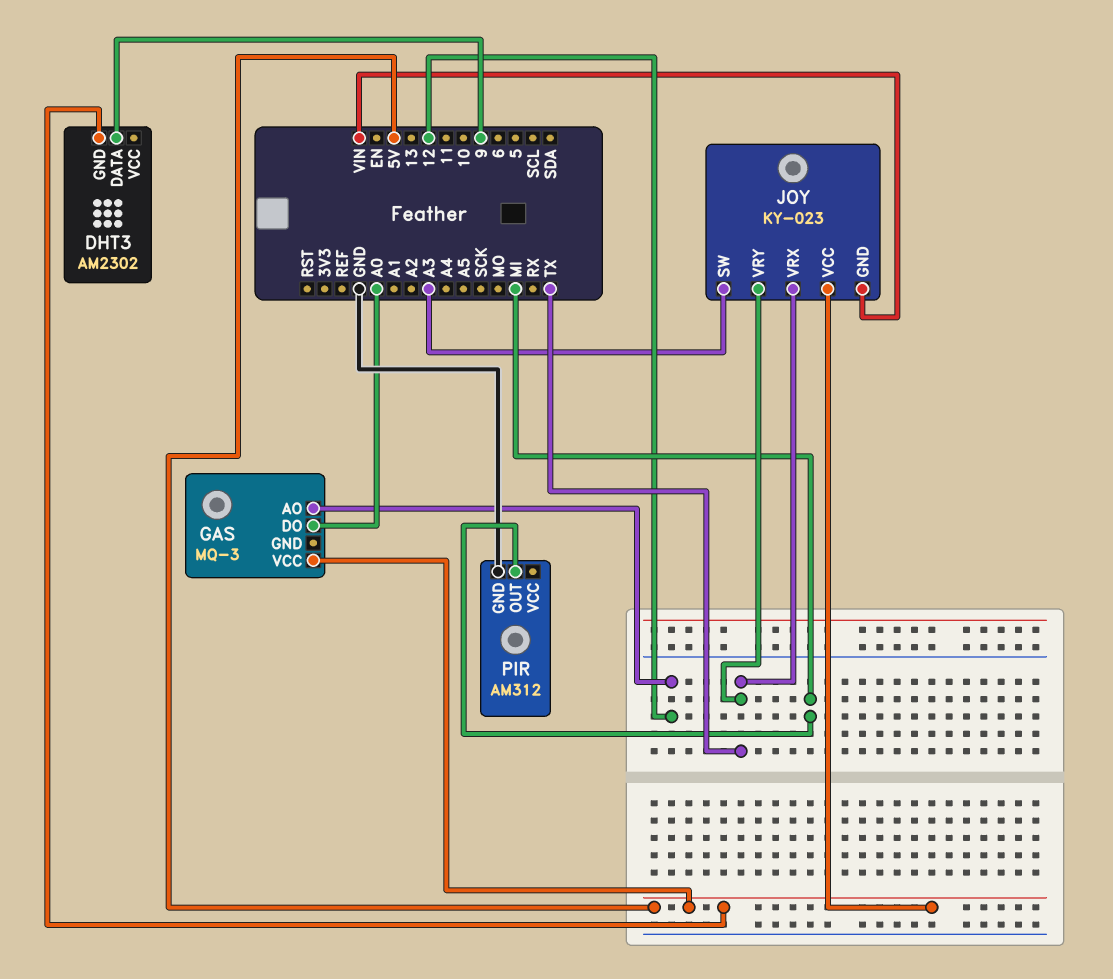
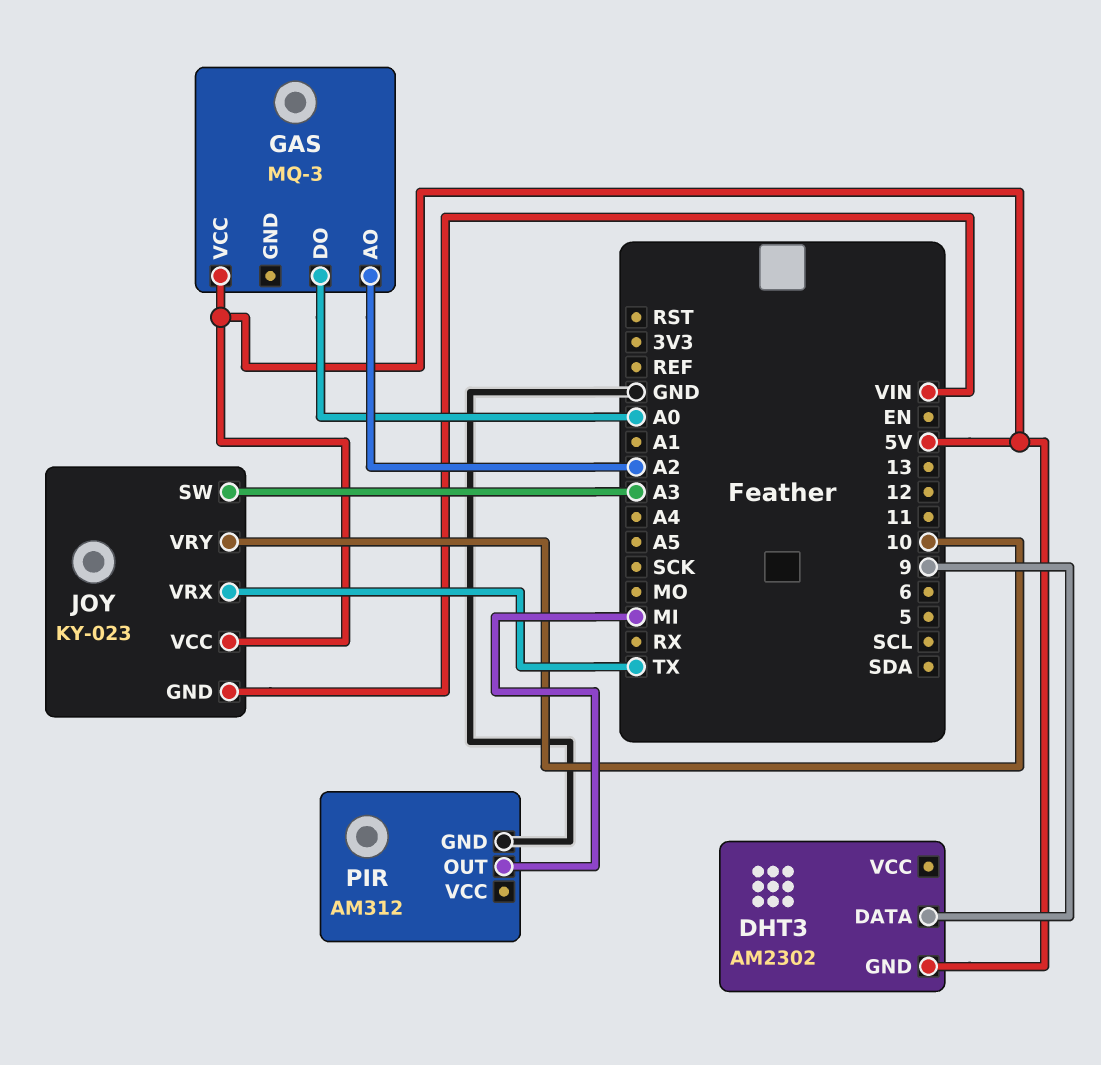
GAS pin AO: 12 -> A2
JOY pin VRY: TX -> 10

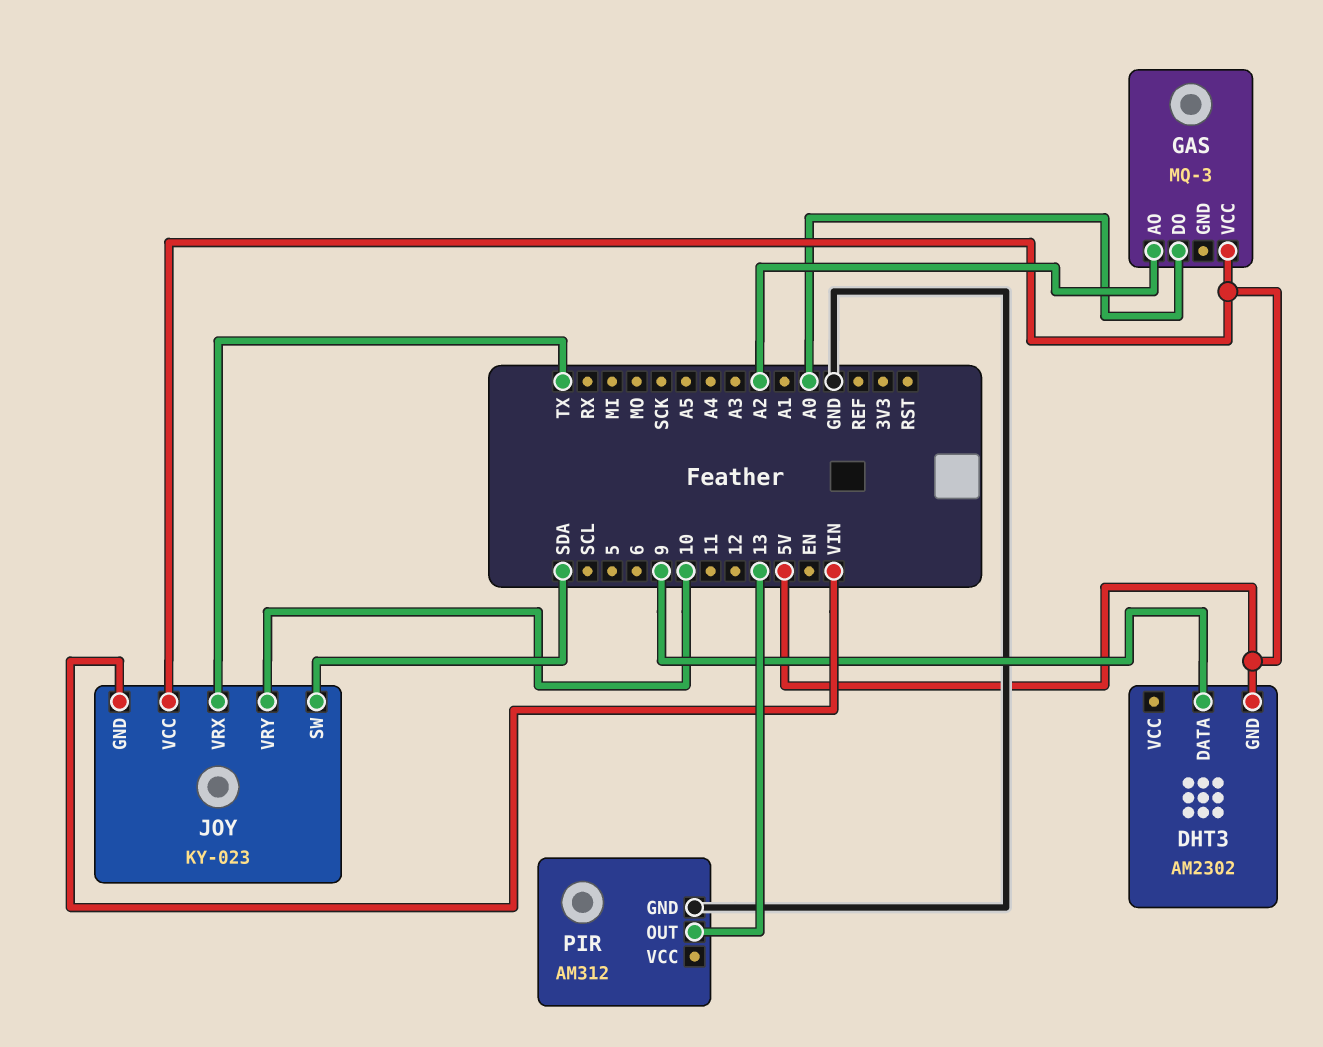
JOY pin SW: A3 -> SDA
PIR pin OUT: MI -> 13

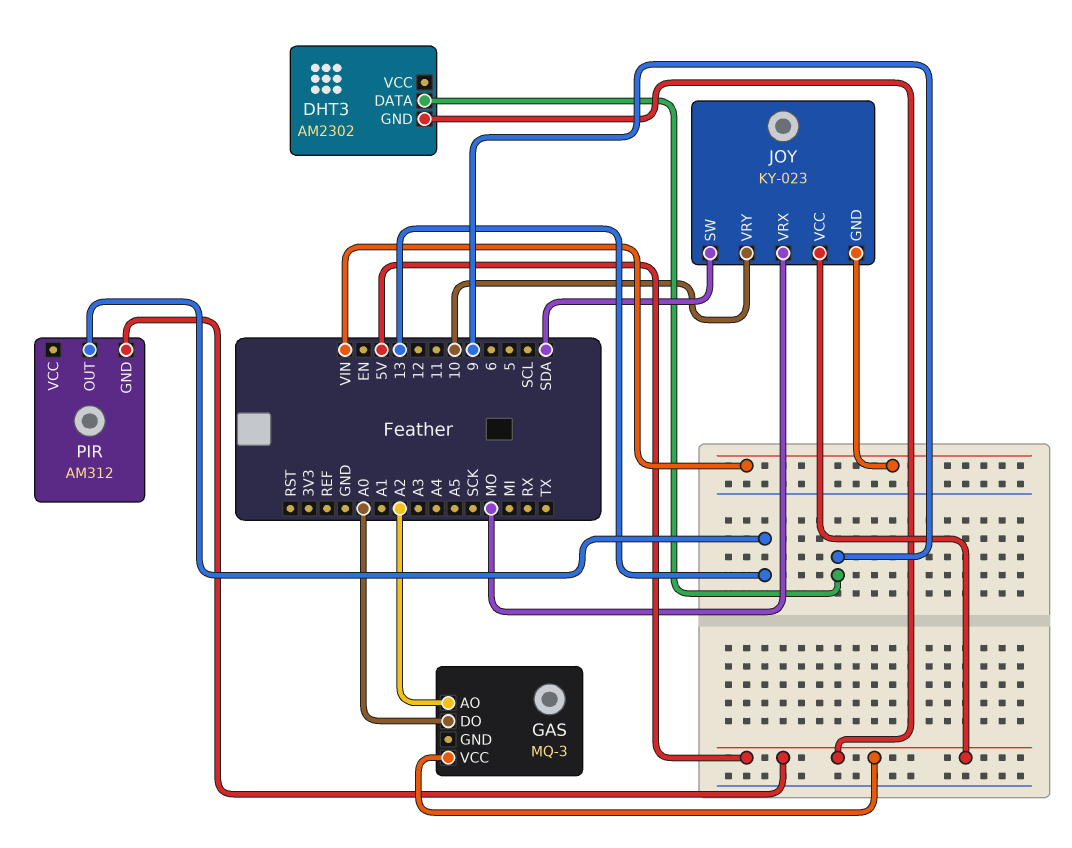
JOY pin VRX: TX -> MO
PIR pin GND: GND -> 5V

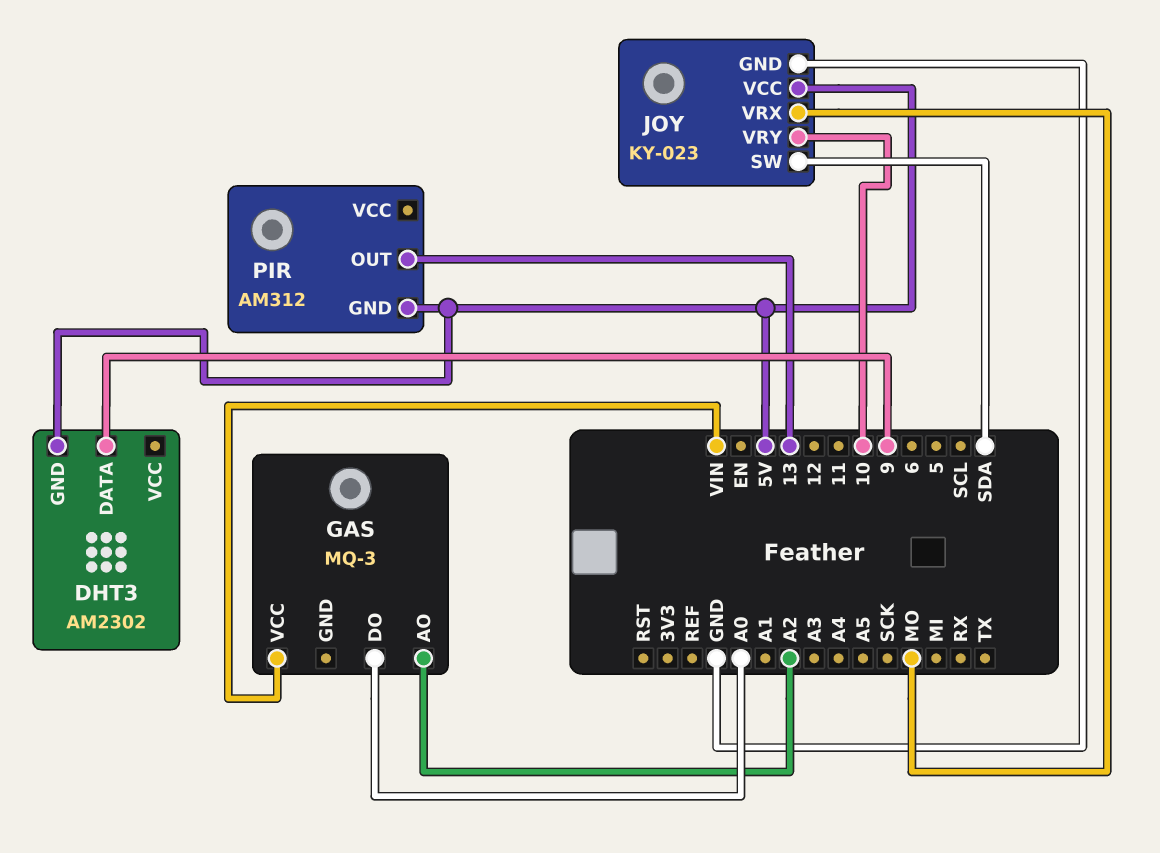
GAS pin VCC: 5V -> VIN
JOY pin GND: VIN -> GND

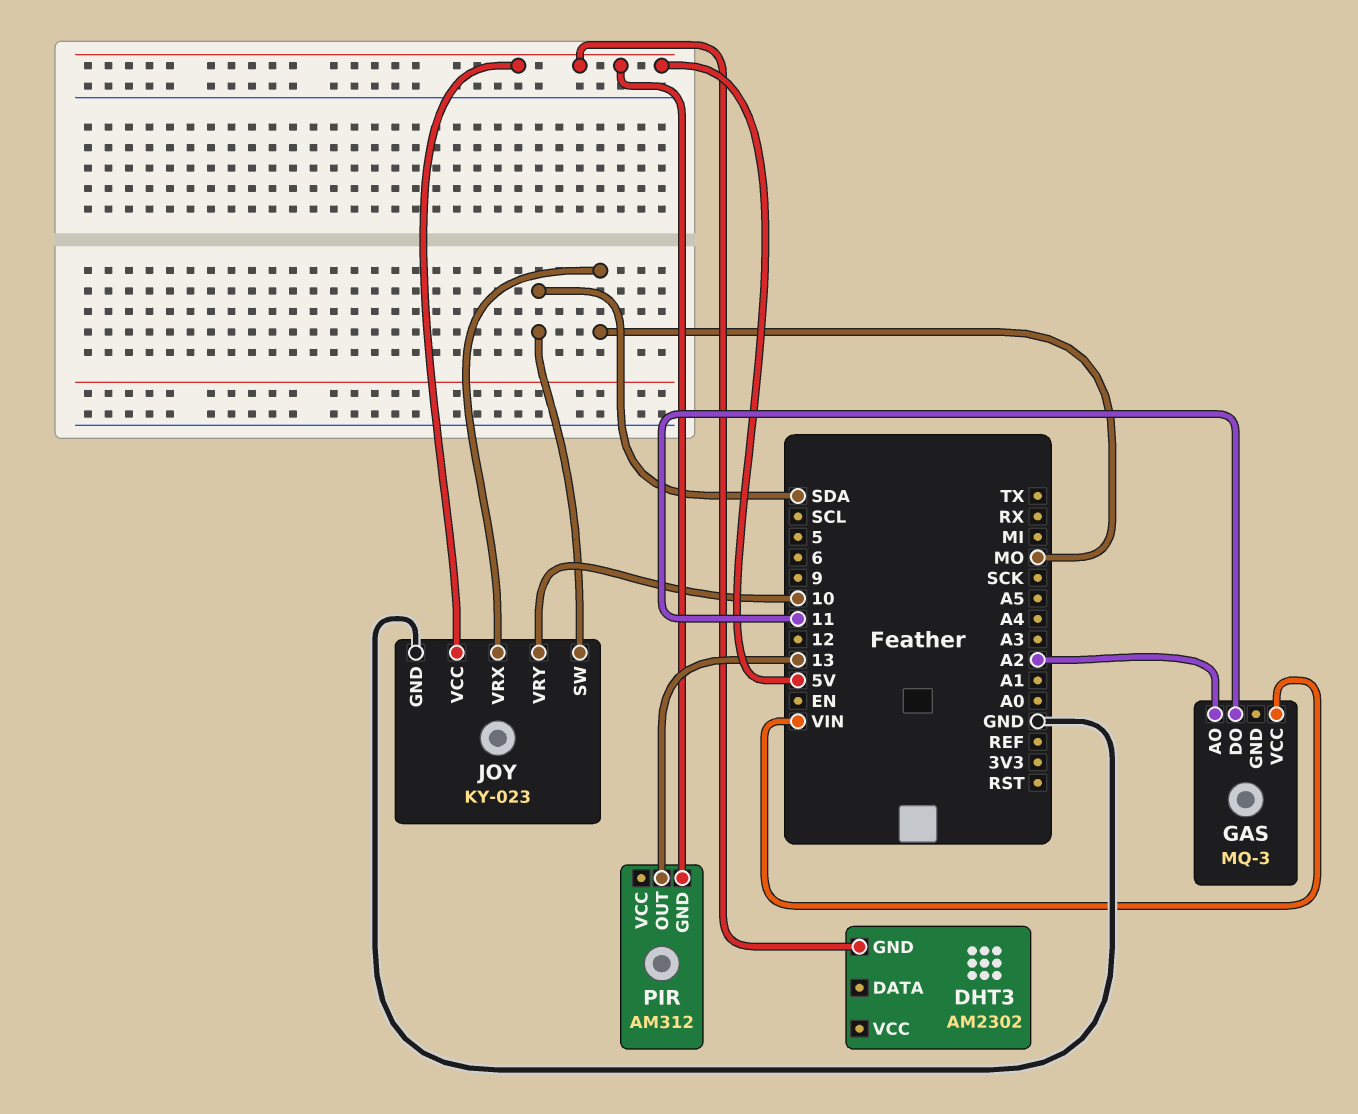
DHT3 pin DATA: 9 -> none
GAS pin DO: A0 -> 11

